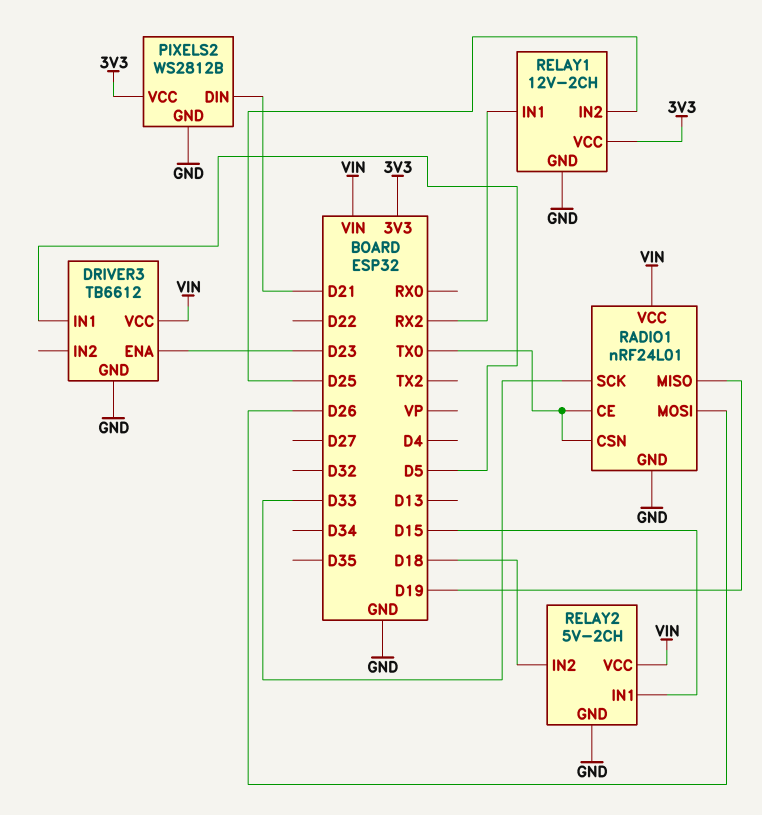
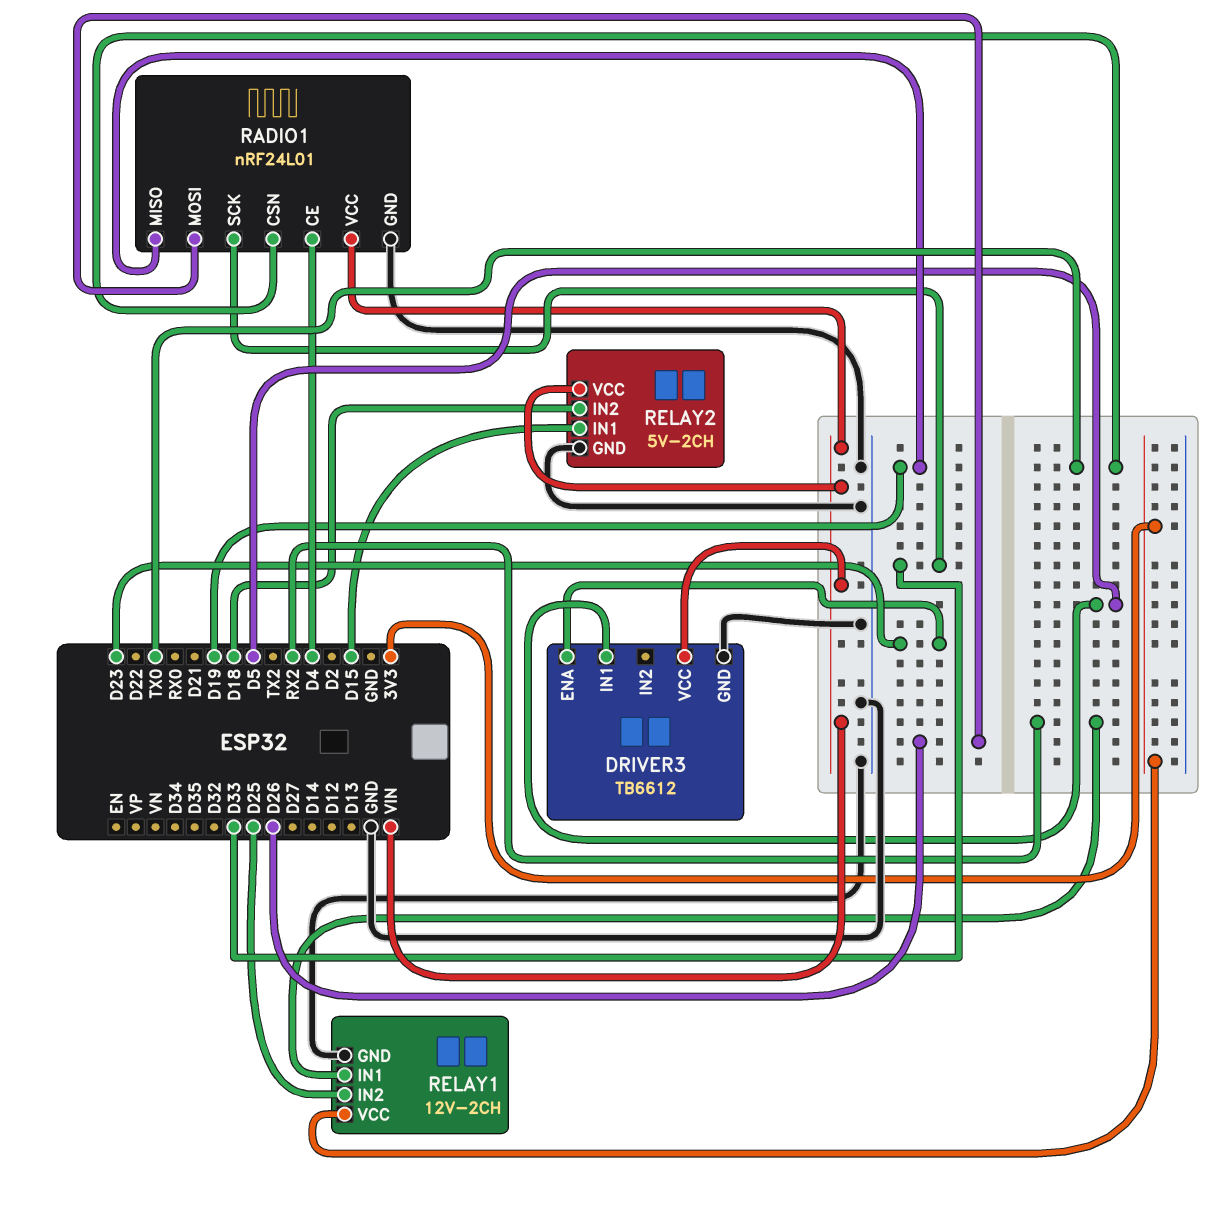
PIXELS2: WS2812B -> none
PIXELS2 pin DIN: D21 -> none
PIXELS2 pin GND: GND -> none
PIXELS2 pin VCC: 3V3 -> none
RADIO1 pin CE: TX0 -> D4

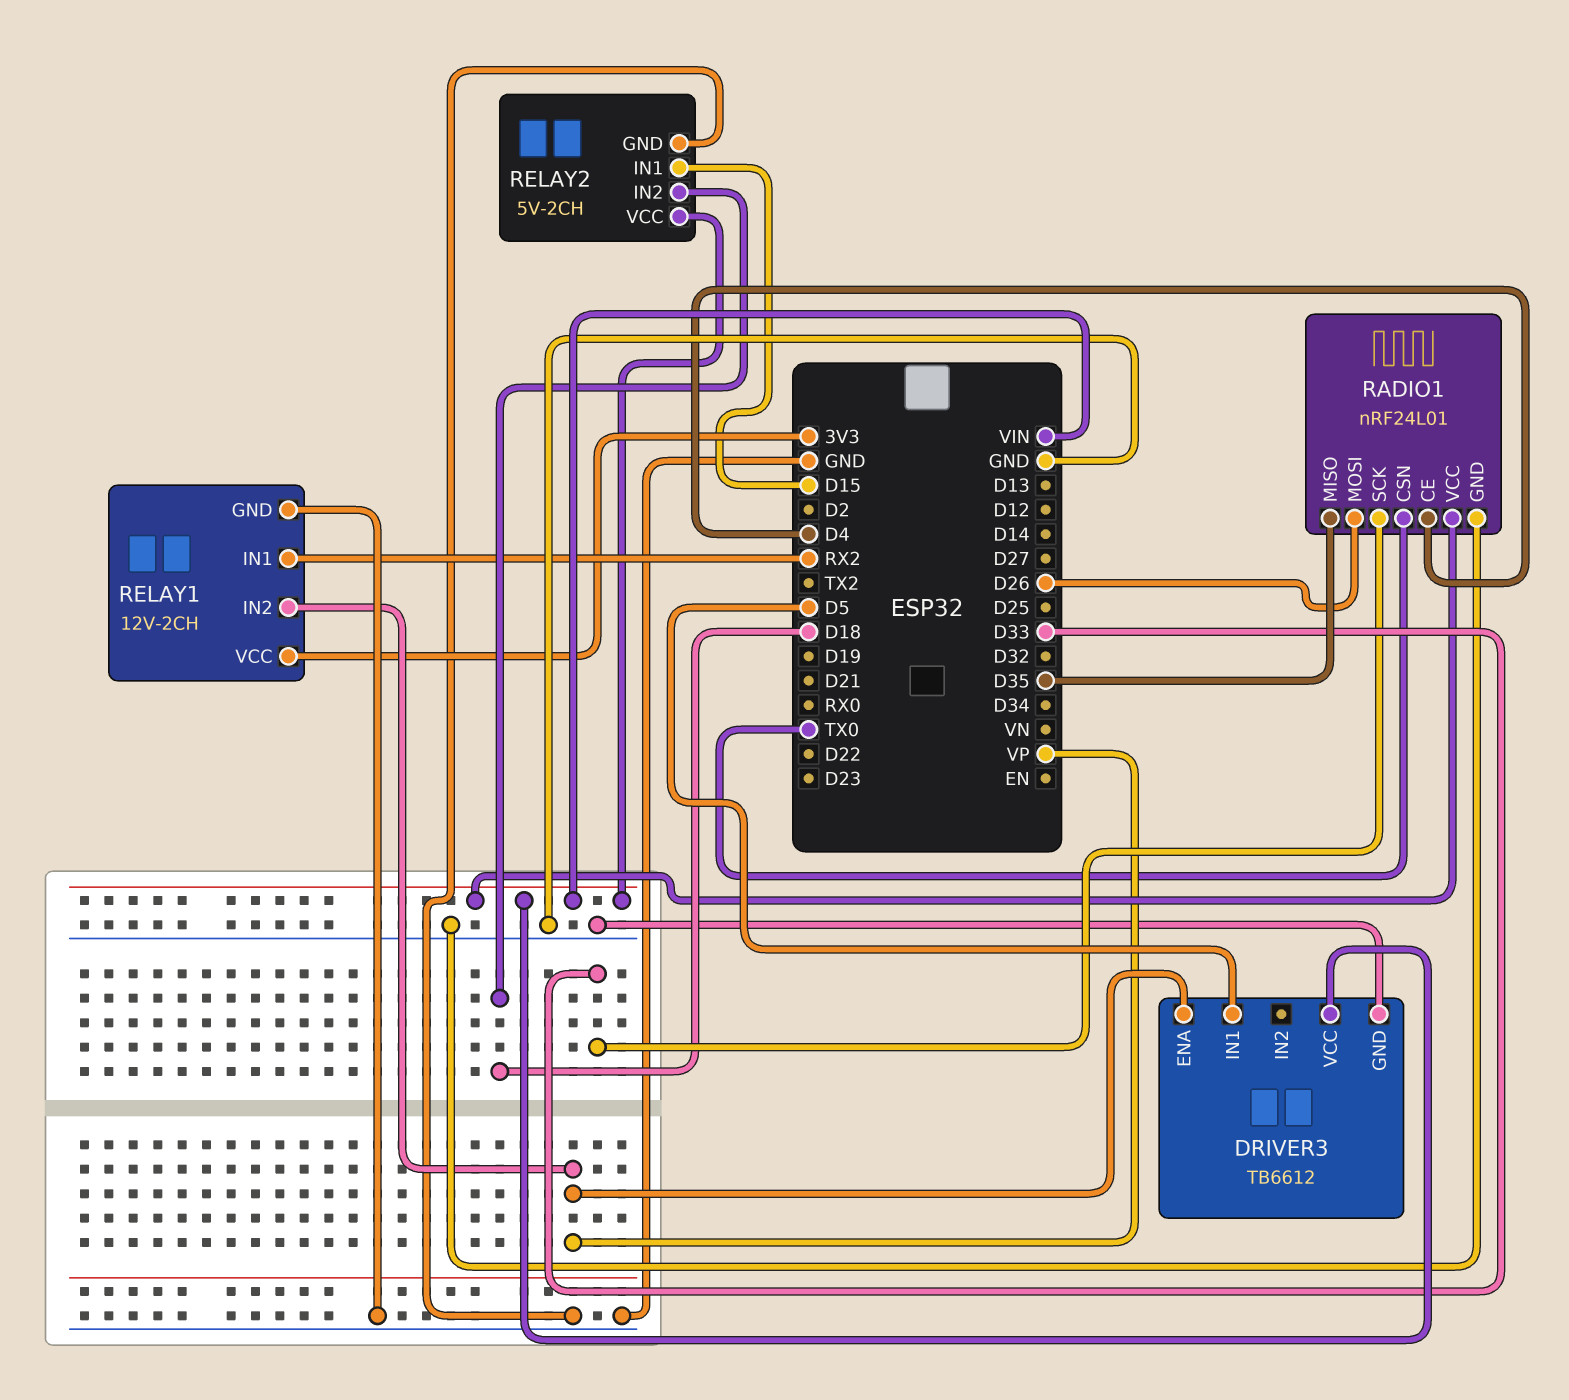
DRIVER3 pin ENA: D23 -> VP
RADIO1 pin MISO: D19 -> D35
RELAY1 pin IN2: D25 -> VP

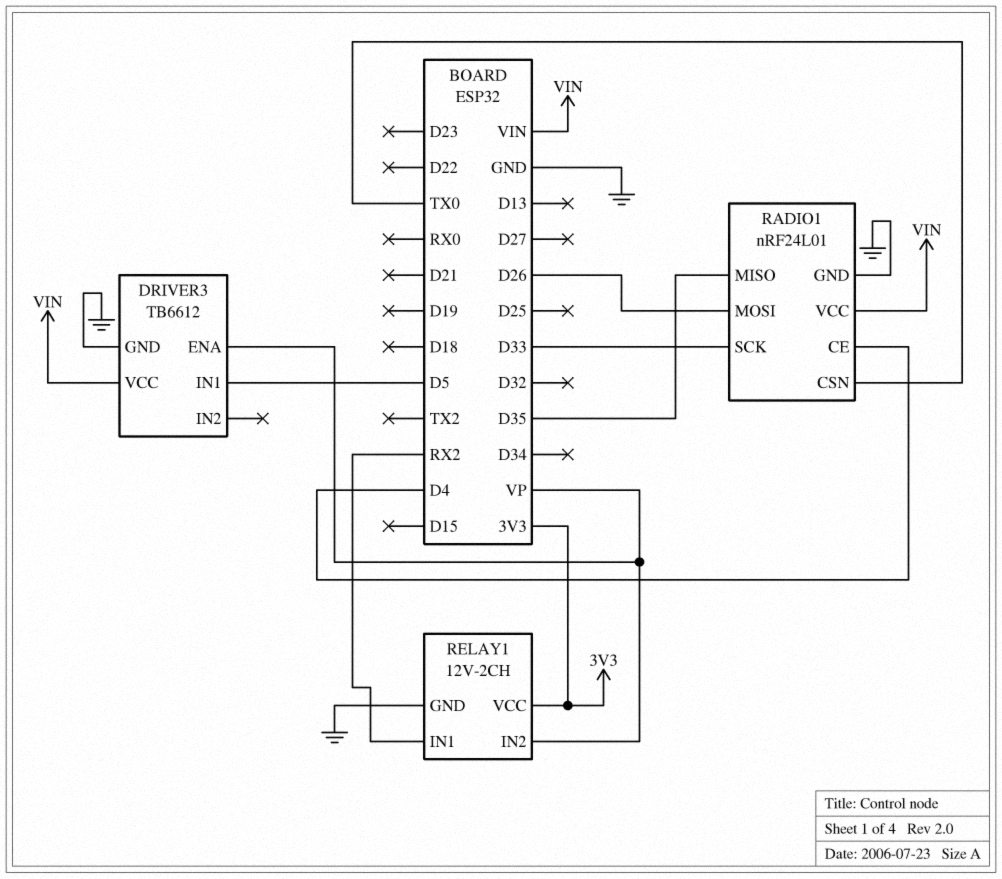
RELAY2: 5V-2CH -> none
RELAY2 pin GND: GND -> none
RELAY2 pin IN1: D15 -> none
RELAY2 pin IN2: D18 -> none
RELAY2 pin VCC: VIN -> none

